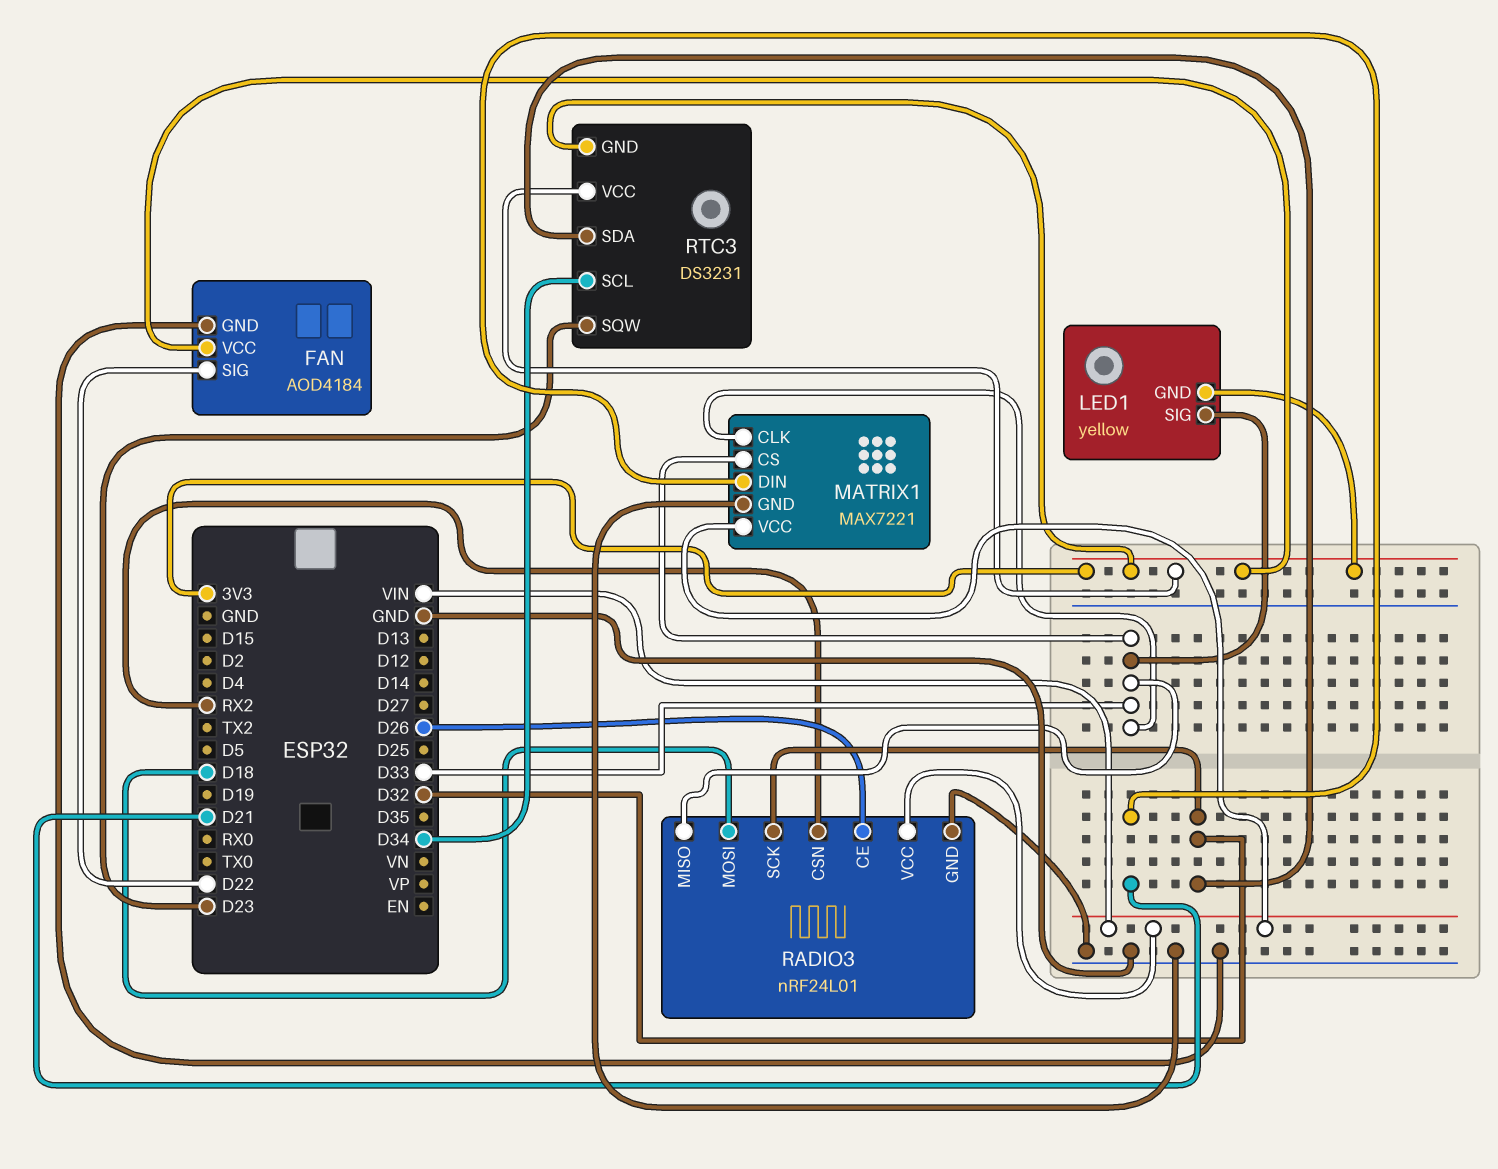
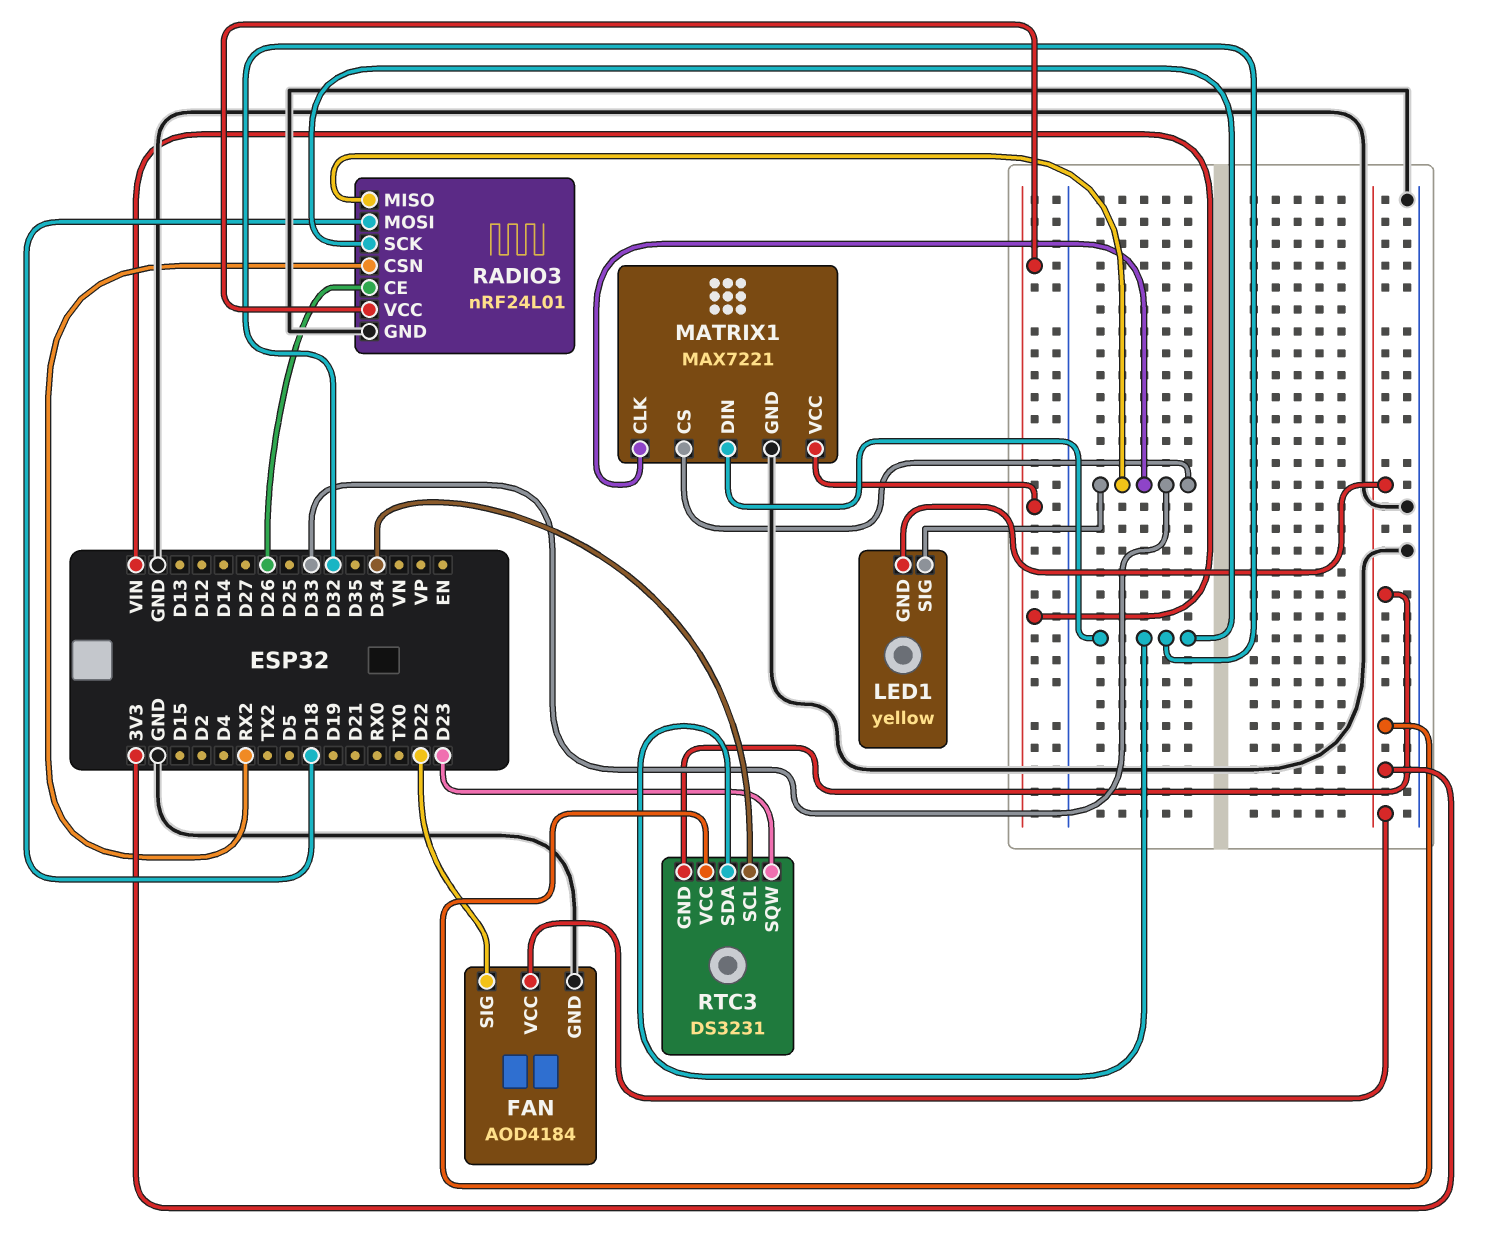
MATRIX1 pin DIN: D21 -> D32

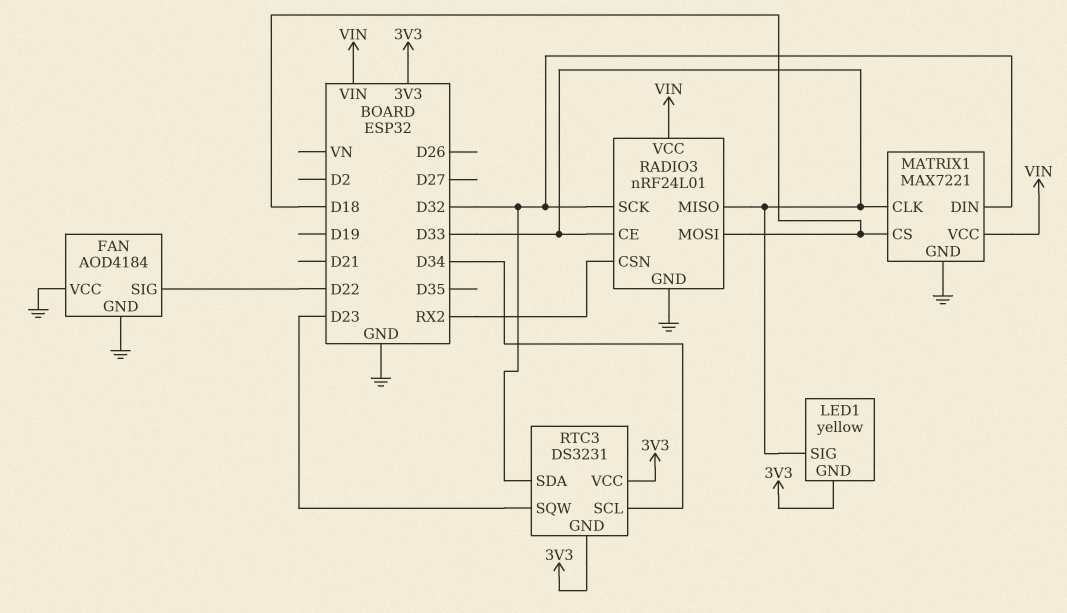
FAN pin VCC: 3V3 -> GND
MATRIX1 pin CS: D33 -> D18
RADIO3 pin CE: D26 -> D33

